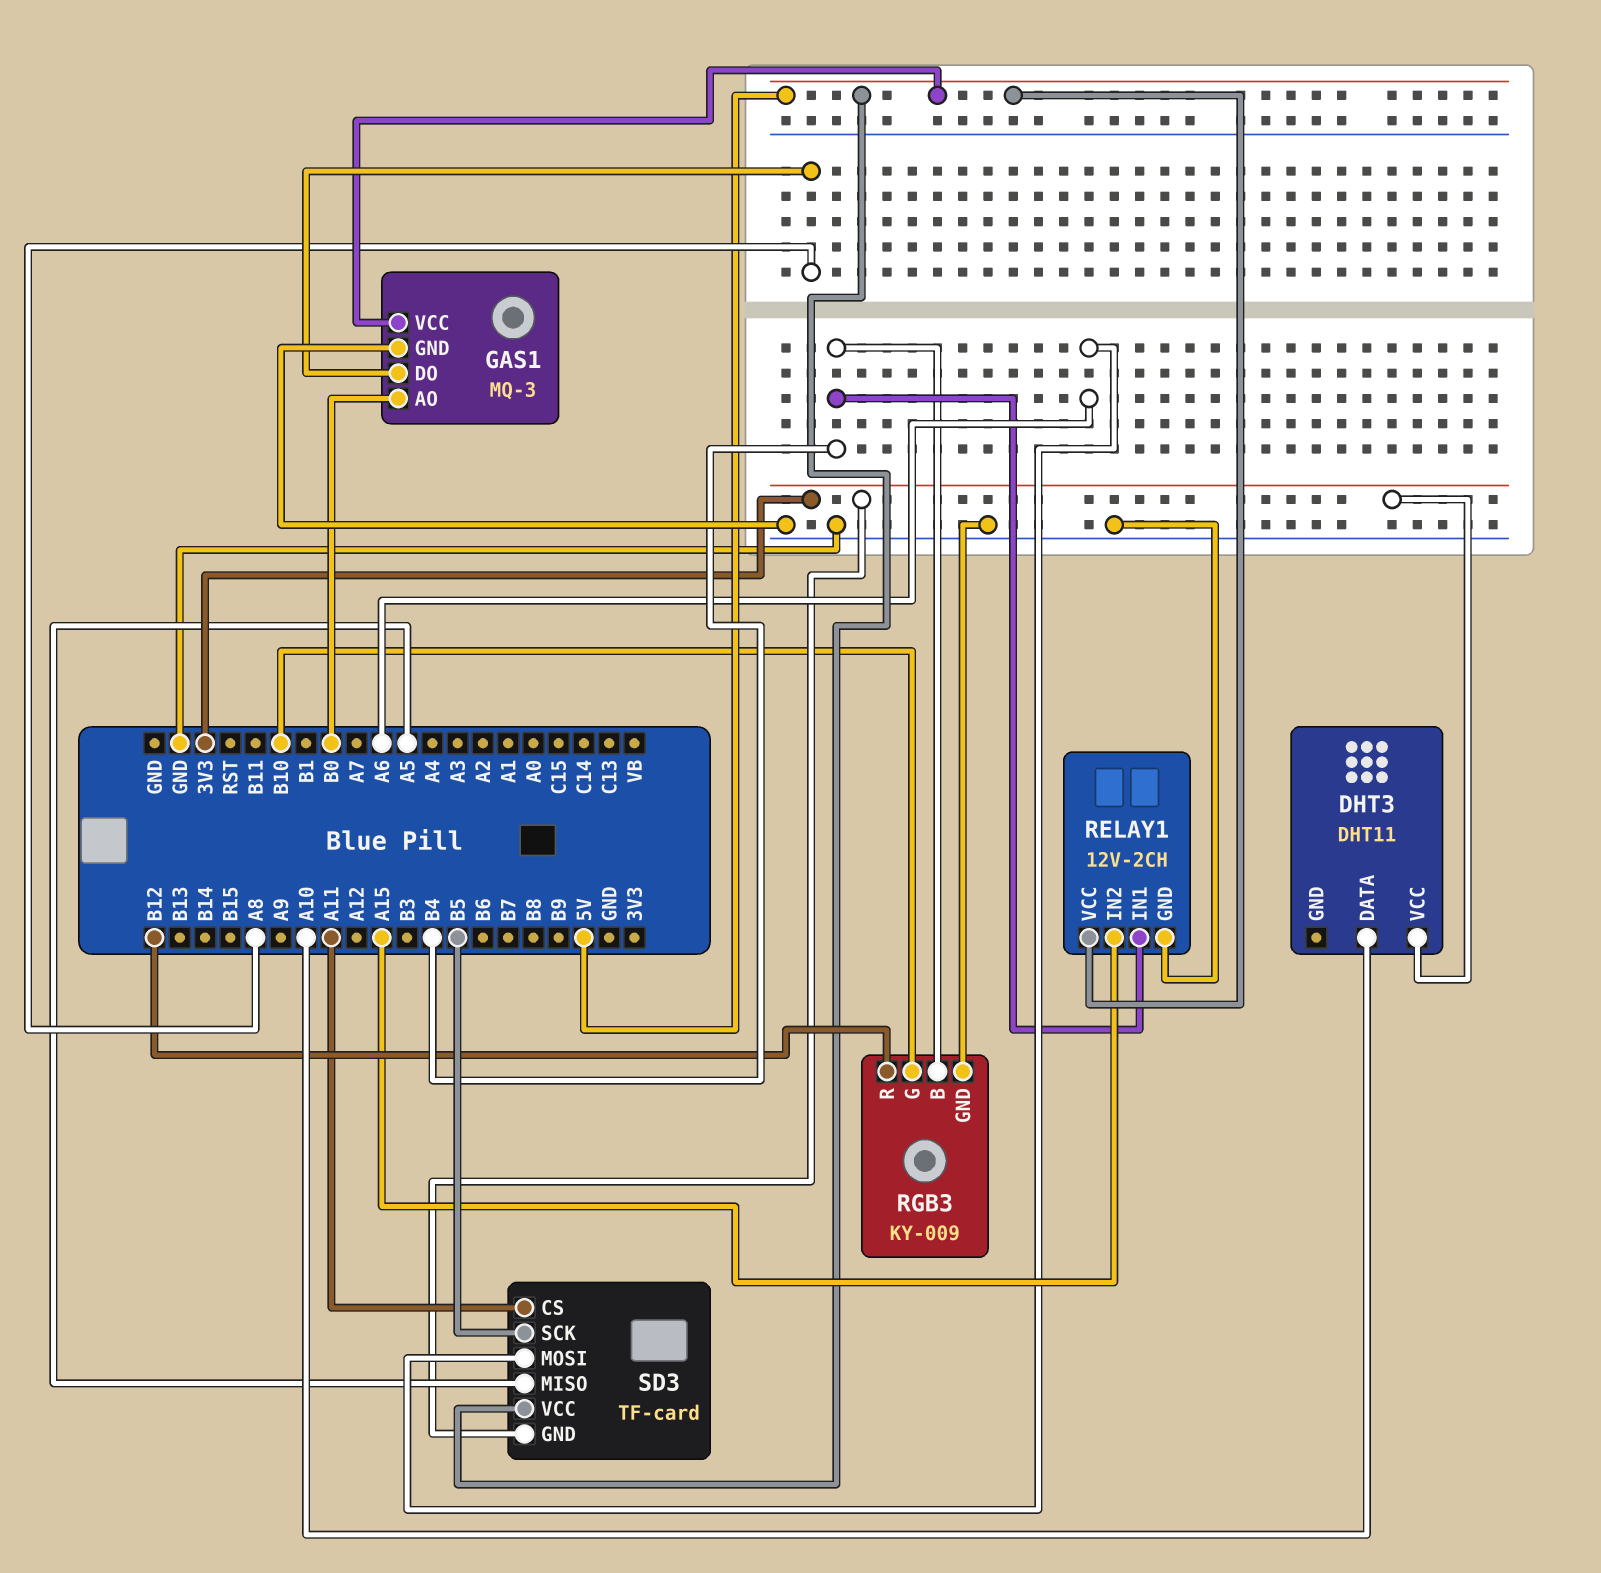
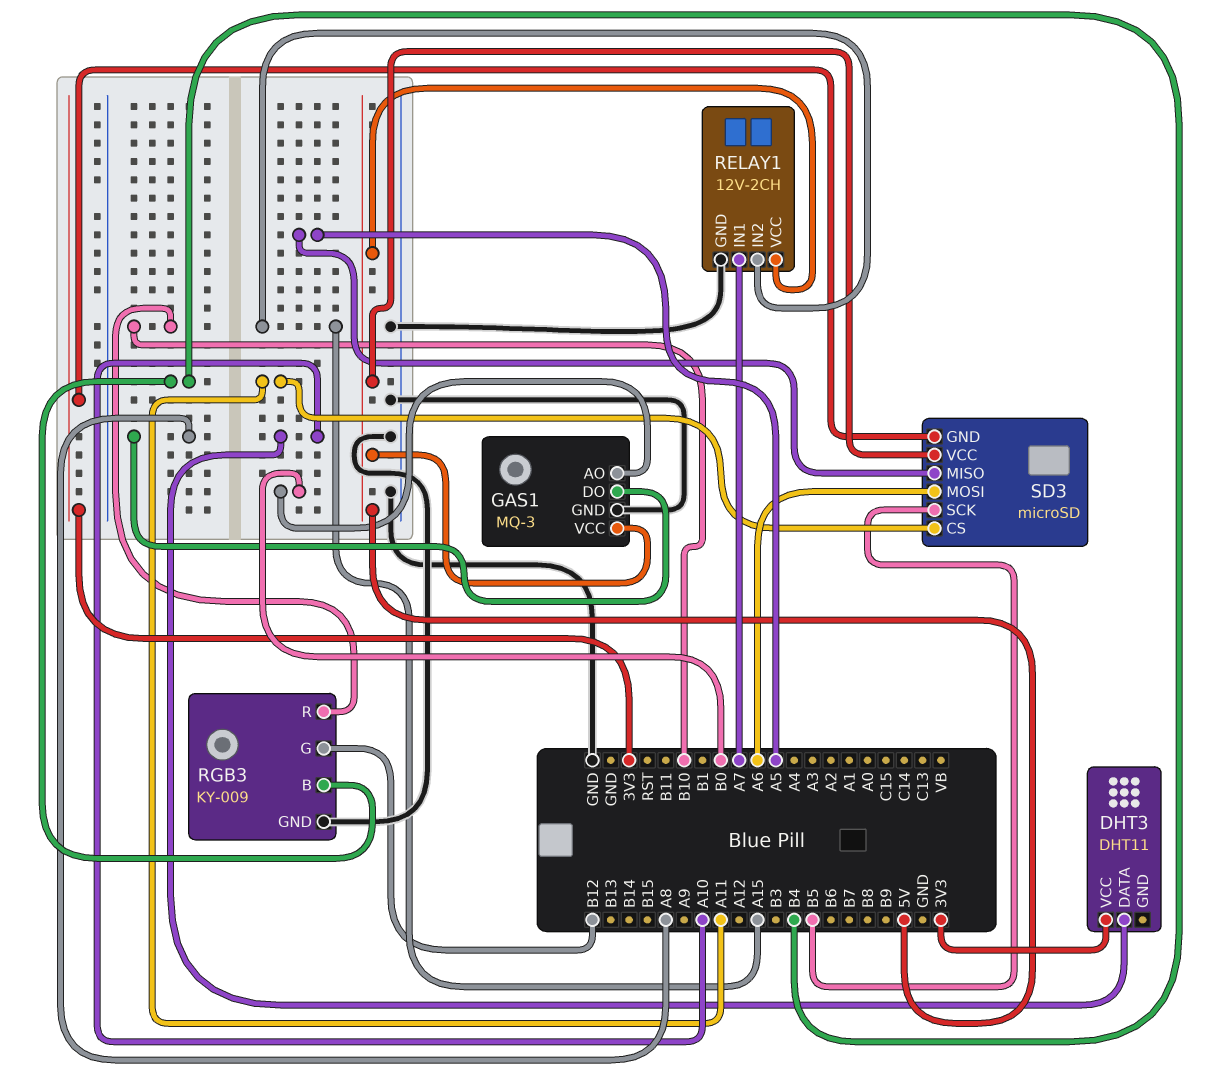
RELAY1 pin IN1: B4 -> A7
RGB3 pin G: B10 -> B12
RGB3 pin R: B12 -> B10
SD3: TF-card -> microSD

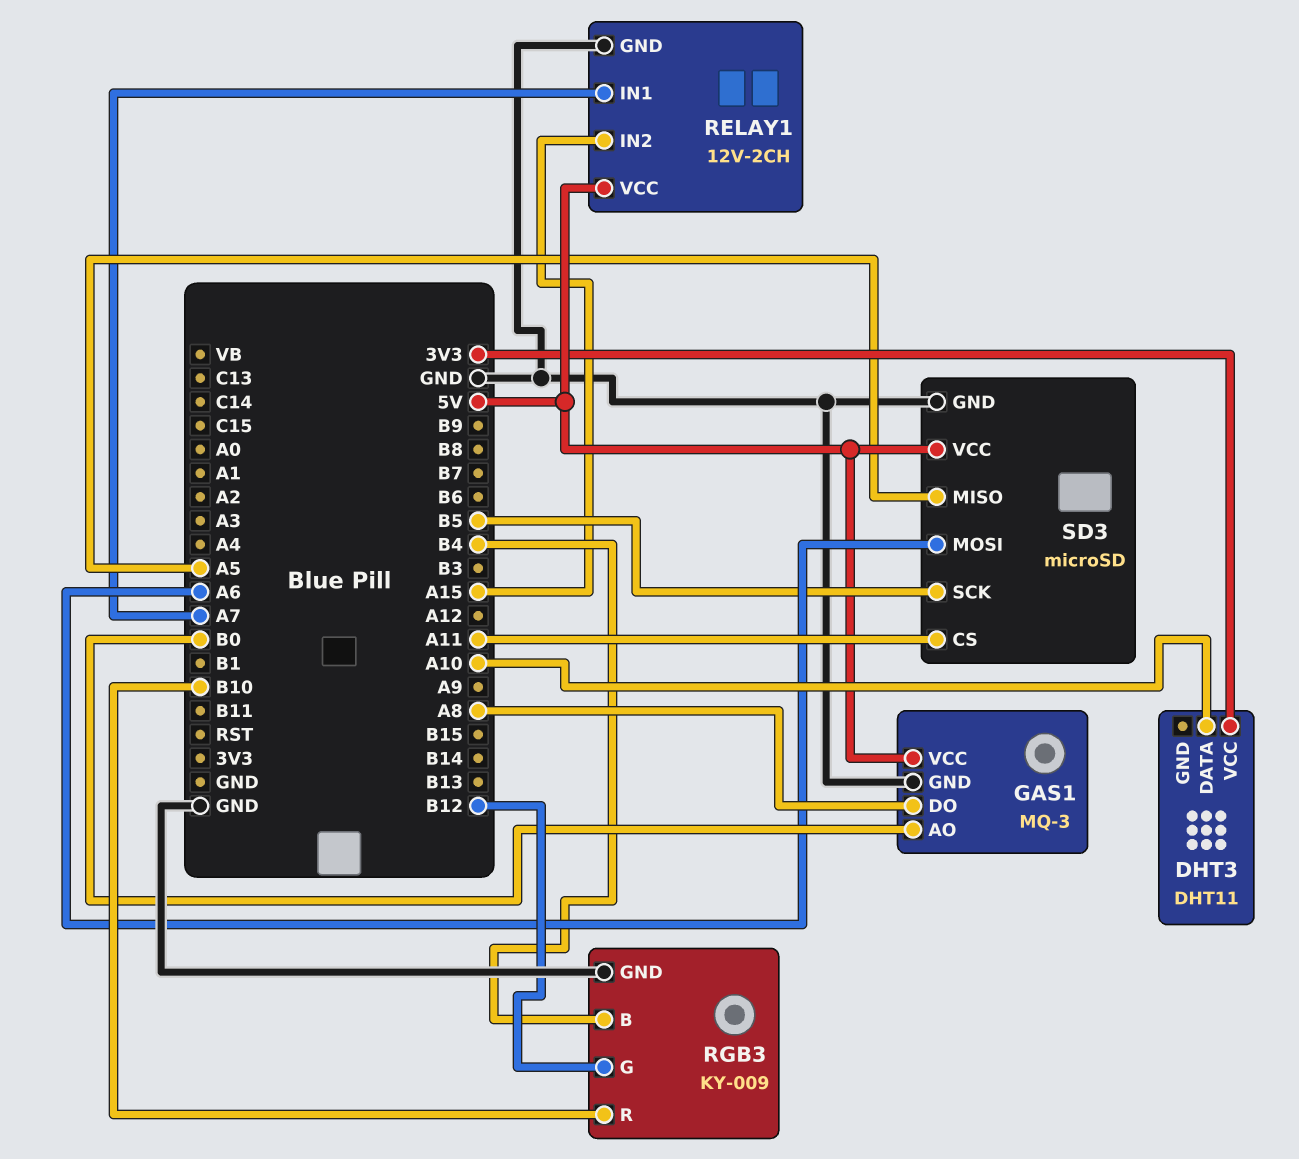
SD3 pin GND: 3V3 -> GND

